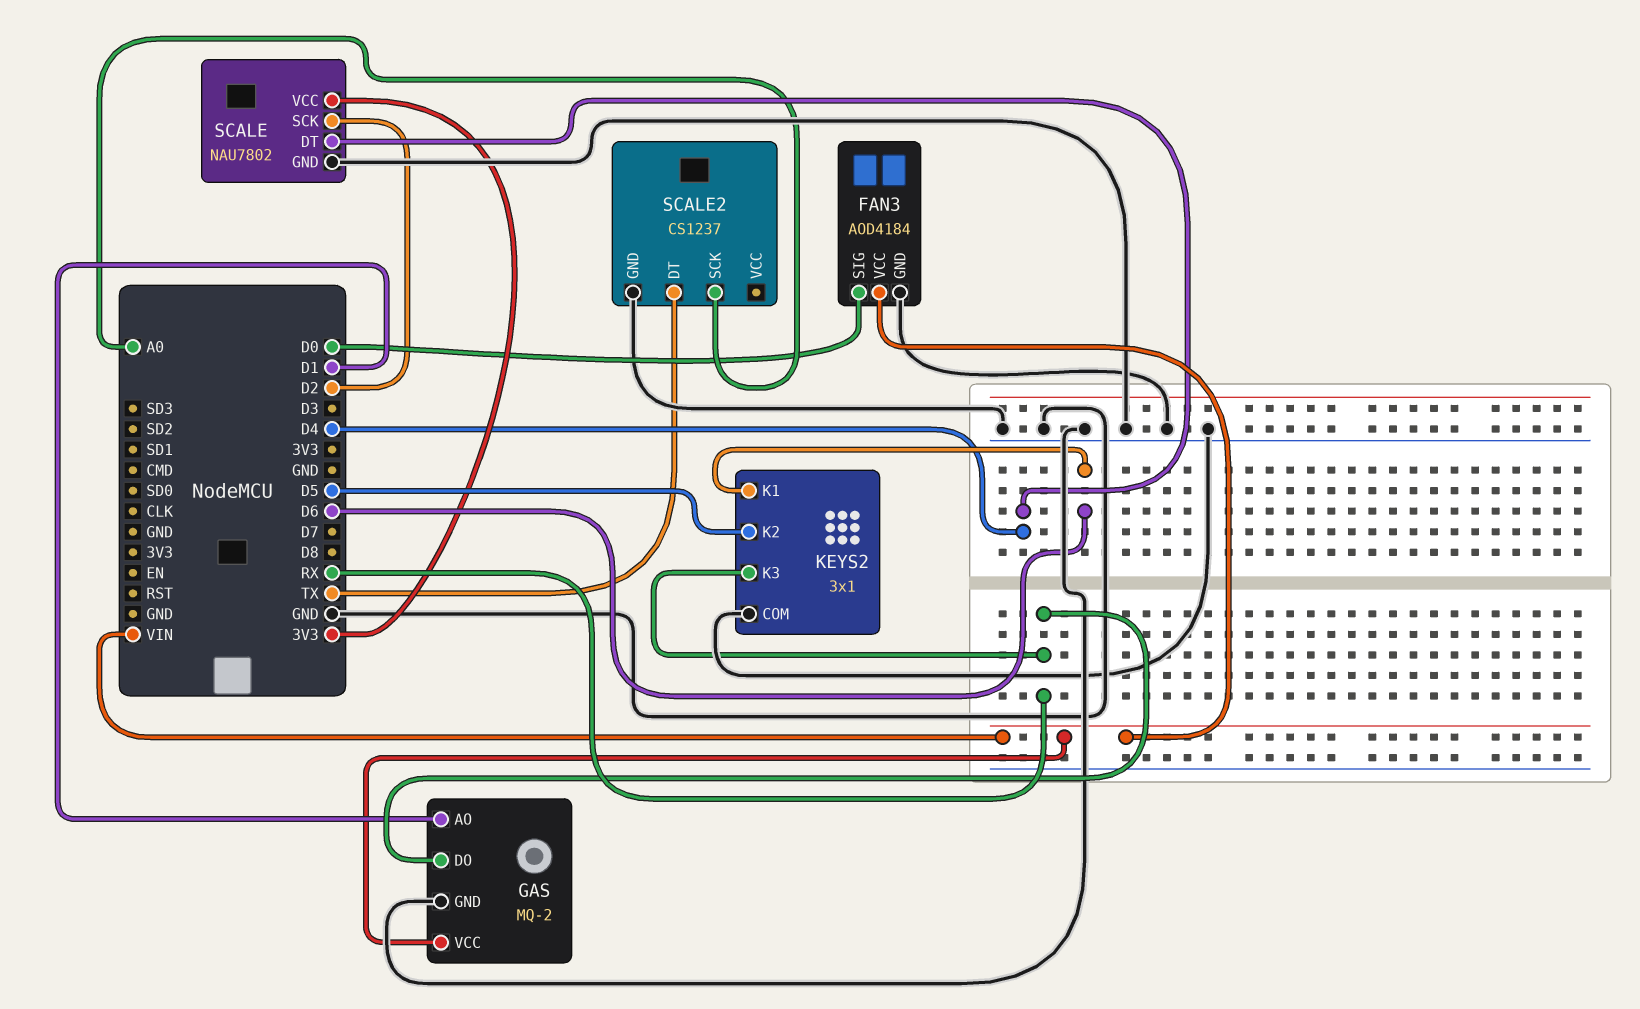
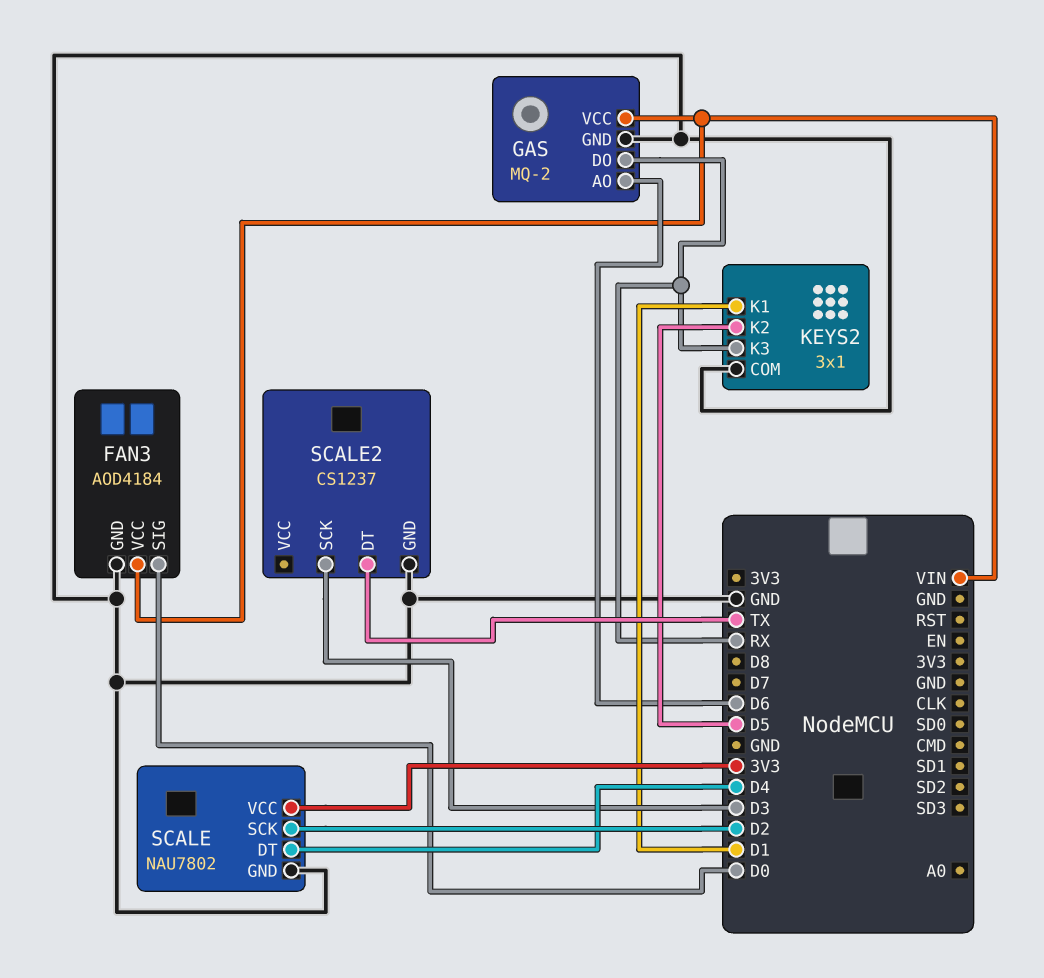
GAS pin AO: D1 -> D6
KEYS2 pin K1: D6 -> D1
SCALE2 pin SCK: A0 -> D3

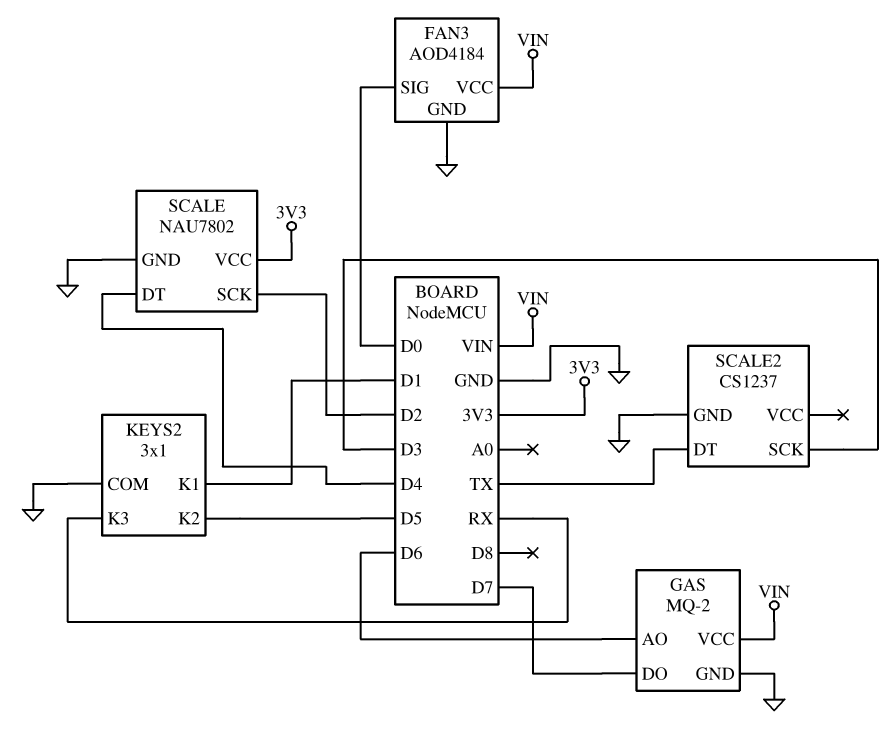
GAS pin DO: RX -> D7

